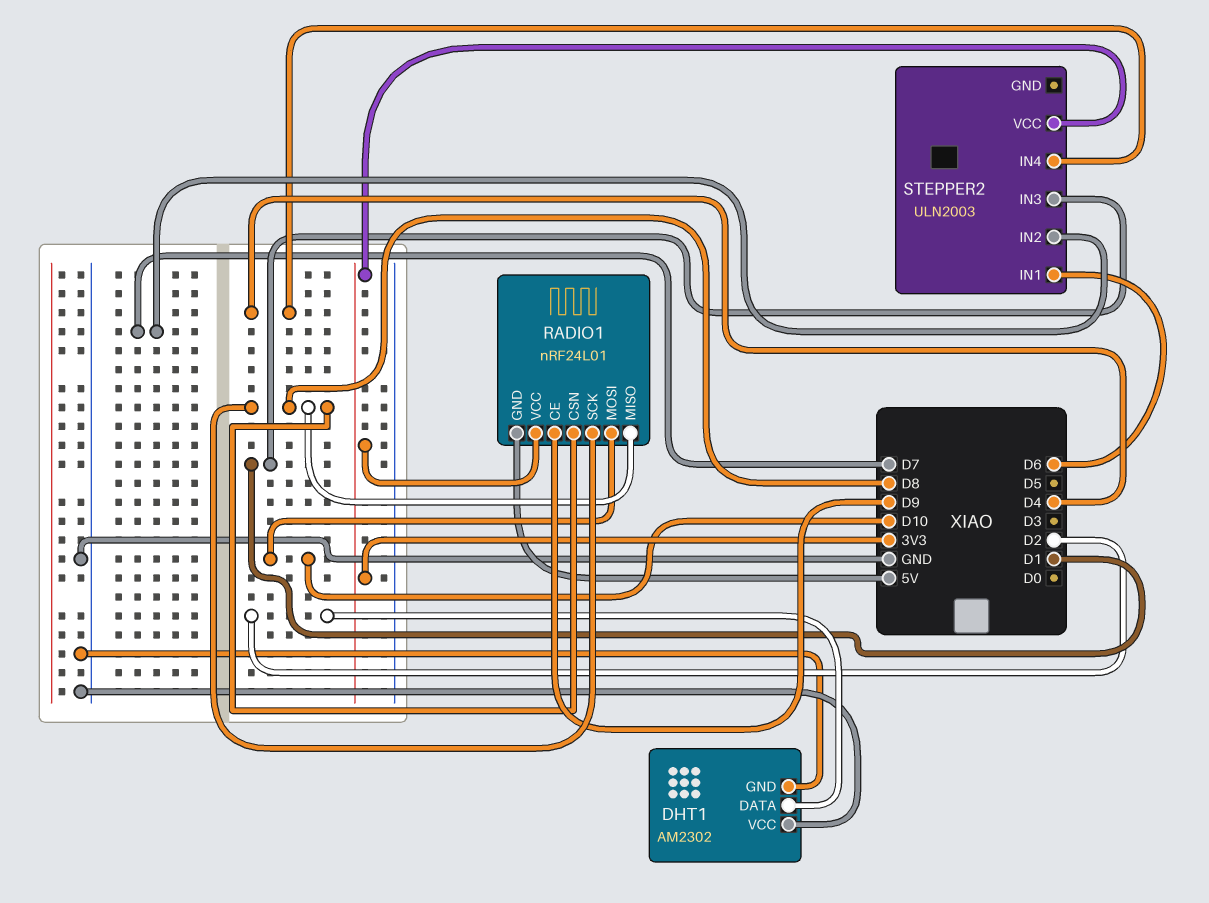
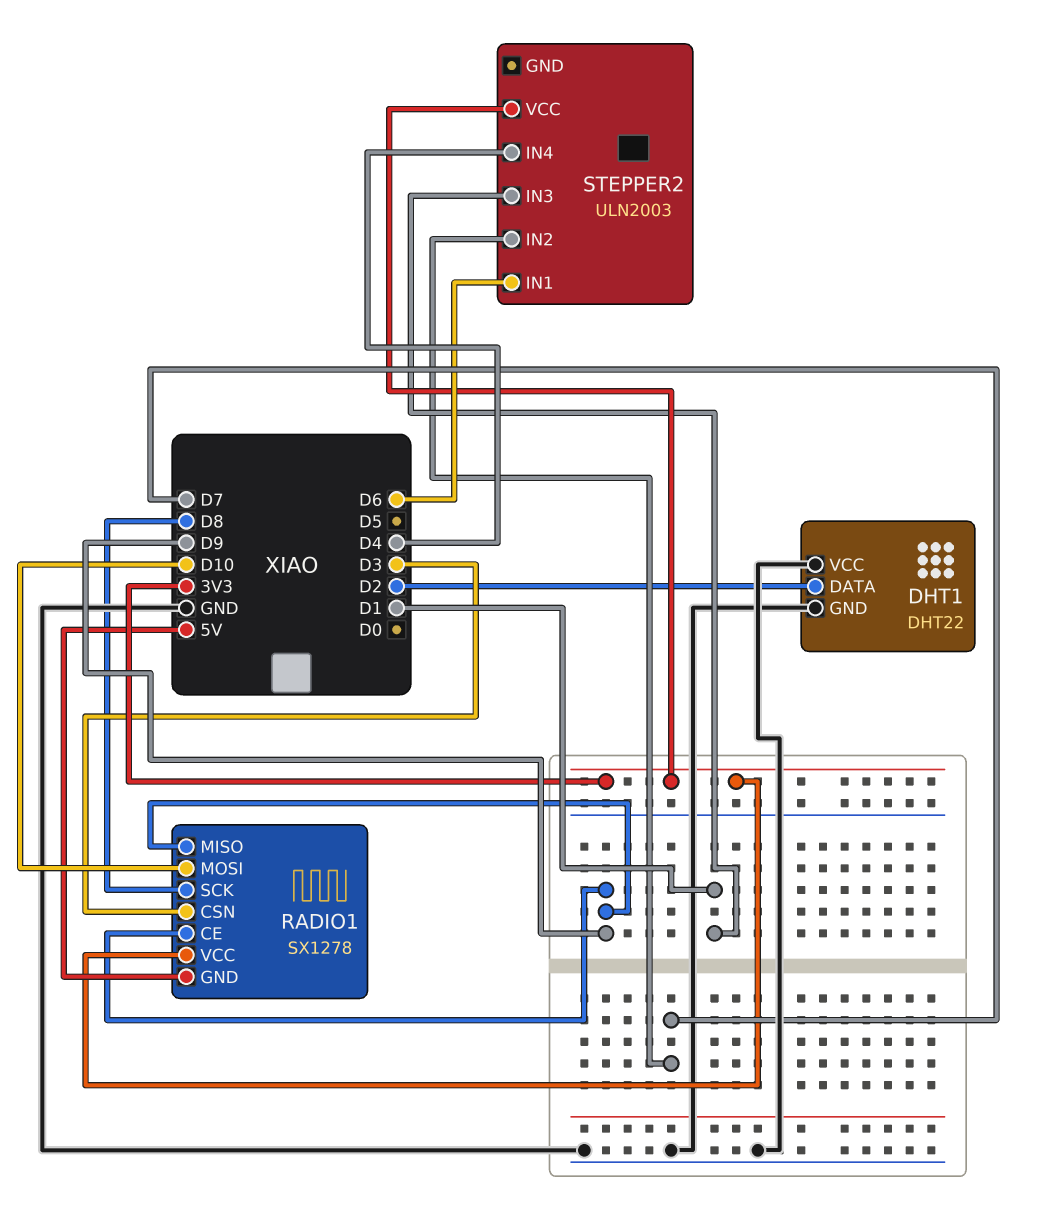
DHT1: AM2302 -> DHT22
RADIO1: nRF24L01 -> SX1278
RADIO1 pin CSN: D8 -> D3
RADIO1 pin MISO: D8 -> D9

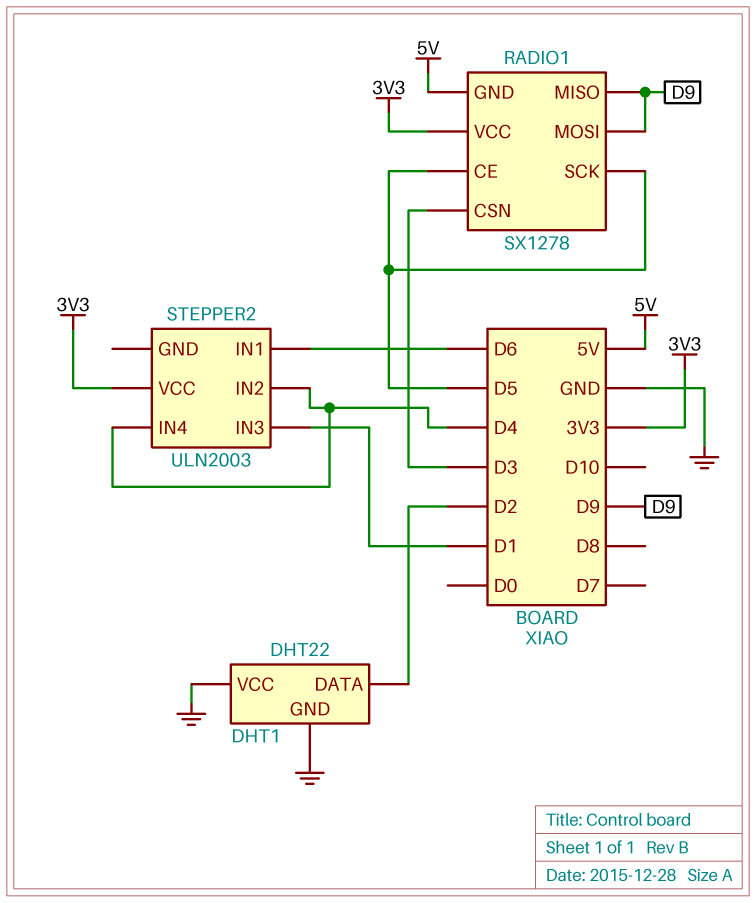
RADIO1 pin CE: D9 -> D5
RADIO1 pin MOSI: D10 -> D9
RADIO1 pin SCK: D8 -> D5
STEPPER2 pin IN2: D7 -> D4

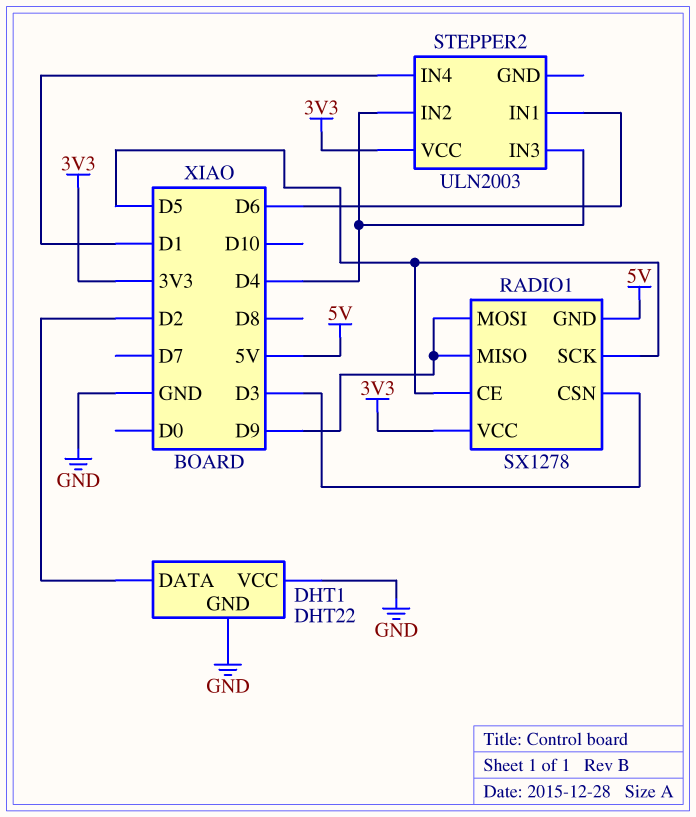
STEPPER2 pin IN3: D1 -> D4
STEPPER2 pin IN4: D4 -> D1

